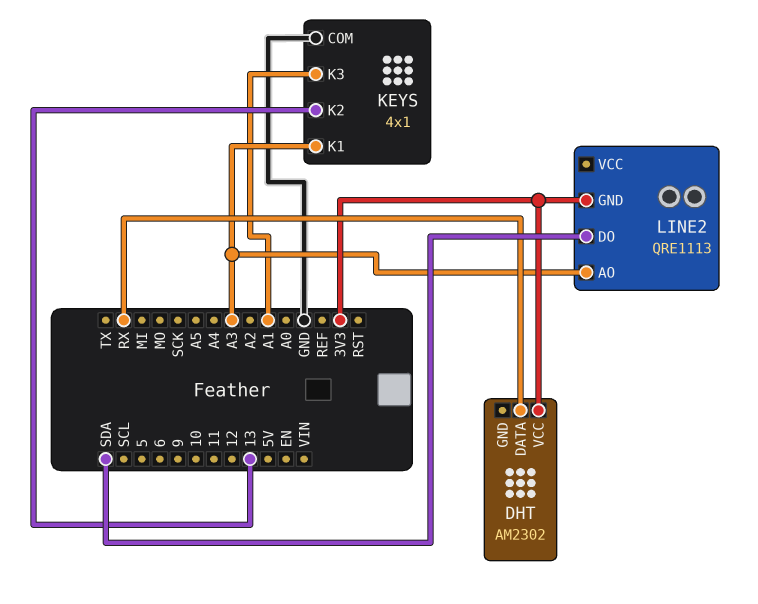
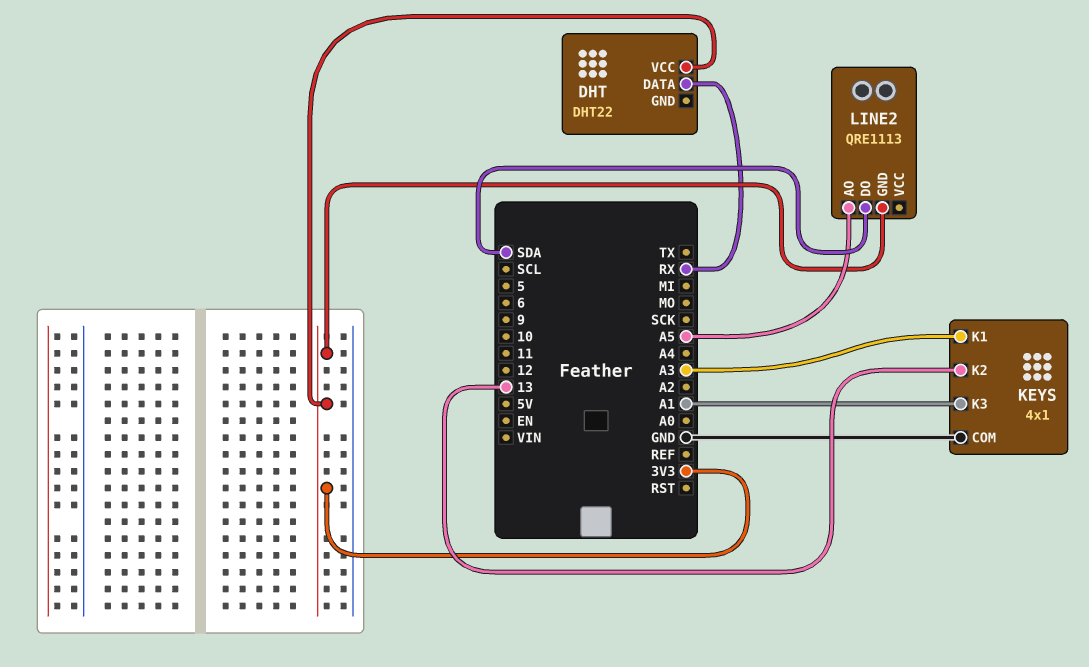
DHT: AM2302 -> DHT22
LINE2 pin AO: A3 -> A5

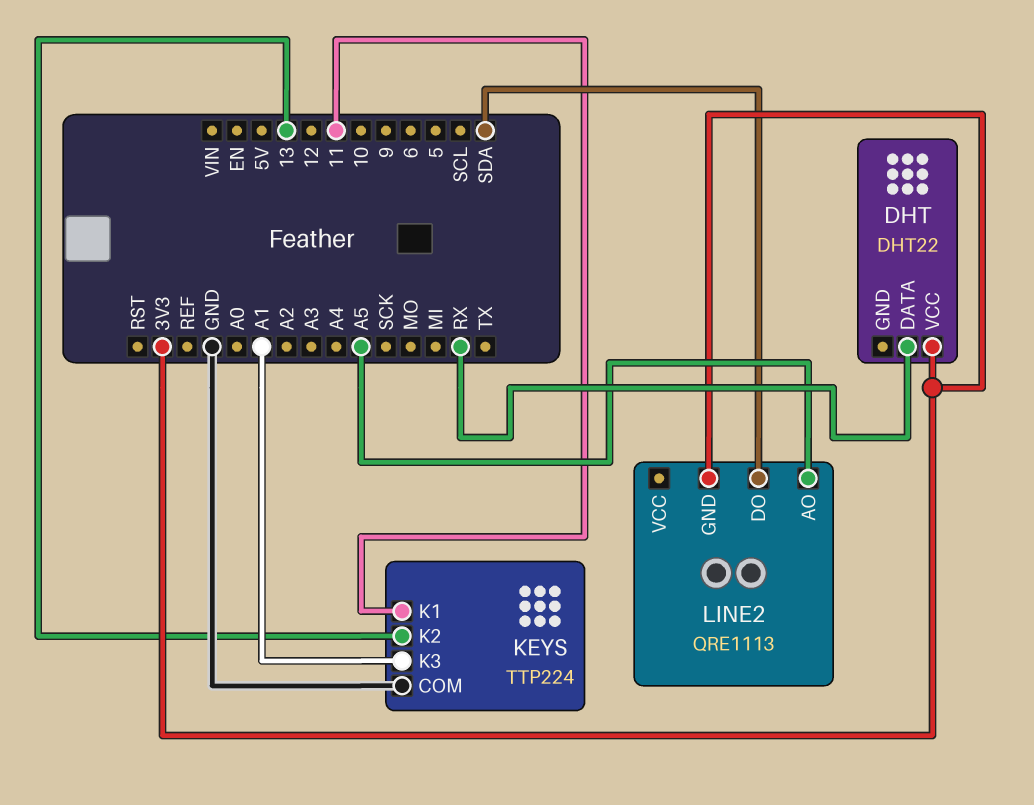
KEYS: 4x1 -> TTP224
KEYS pin K1: A3 -> 11

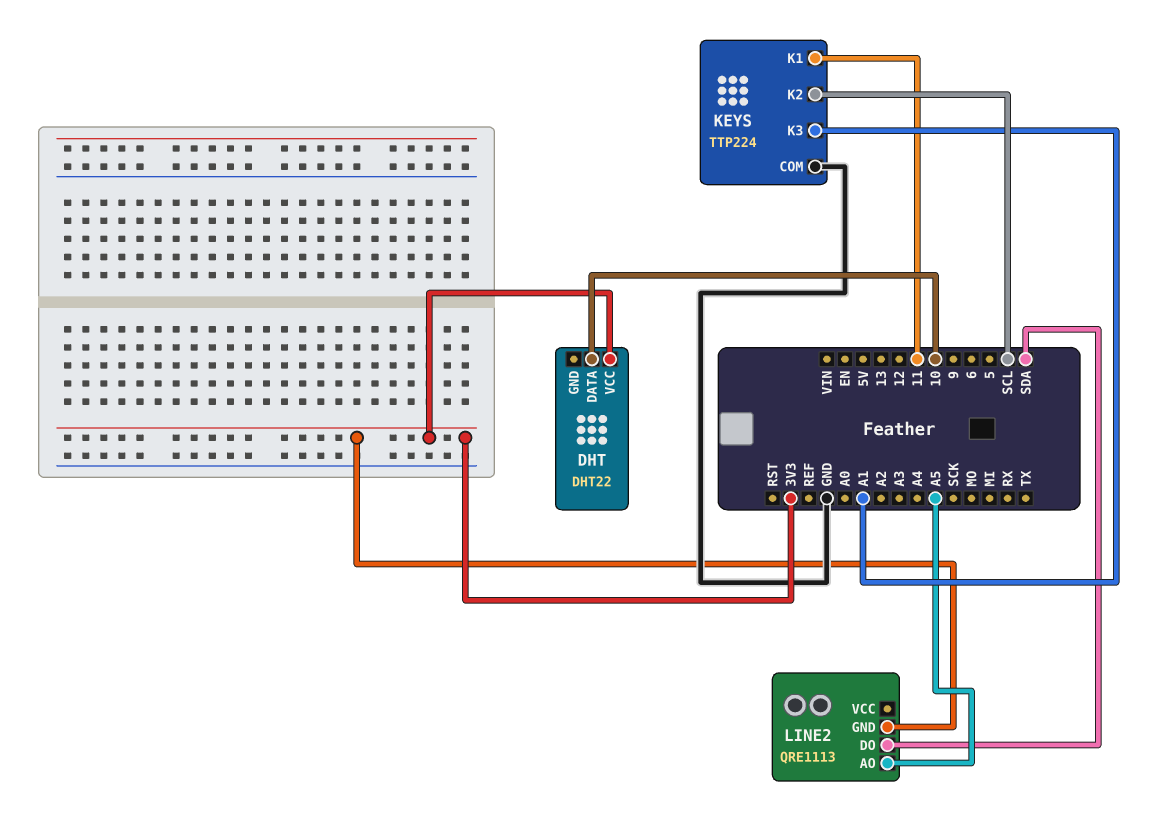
DHT pin DATA: RX -> 10
KEYS pin K2: 13 -> SCL

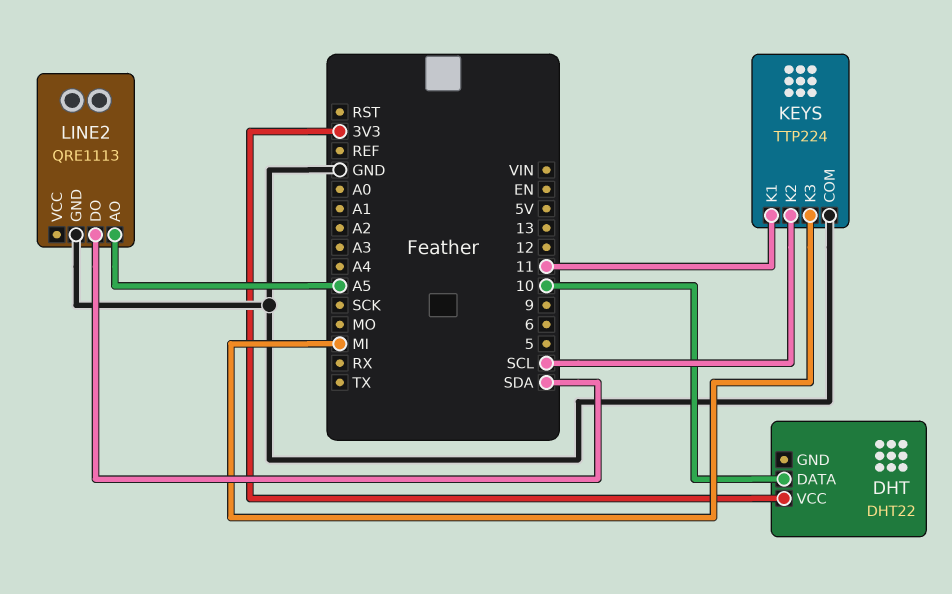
KEYS pin K3: A1 -> MI
LINE2 pin GND: 3V3 -> GND

